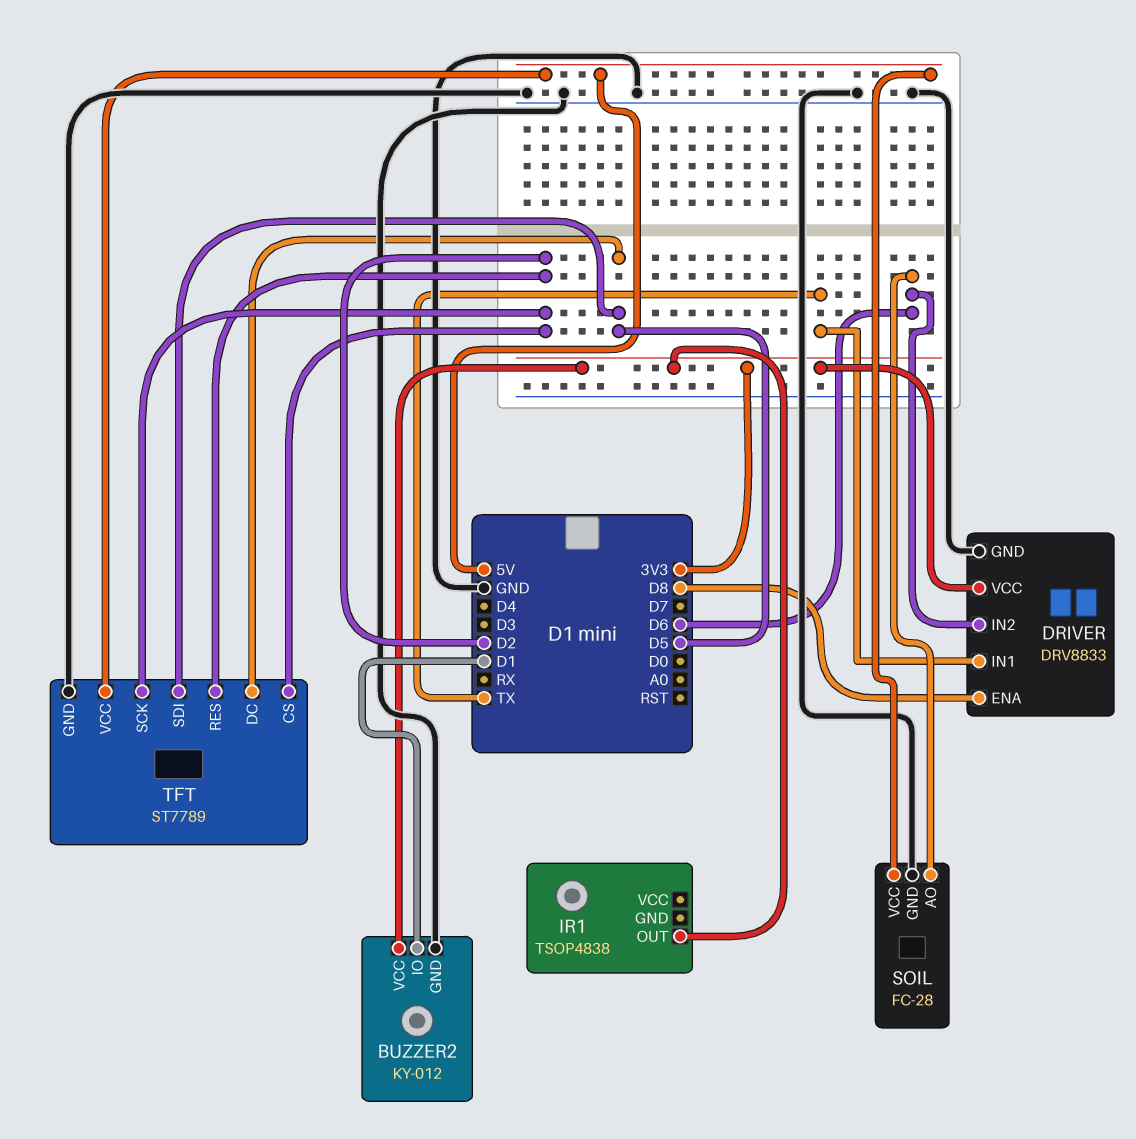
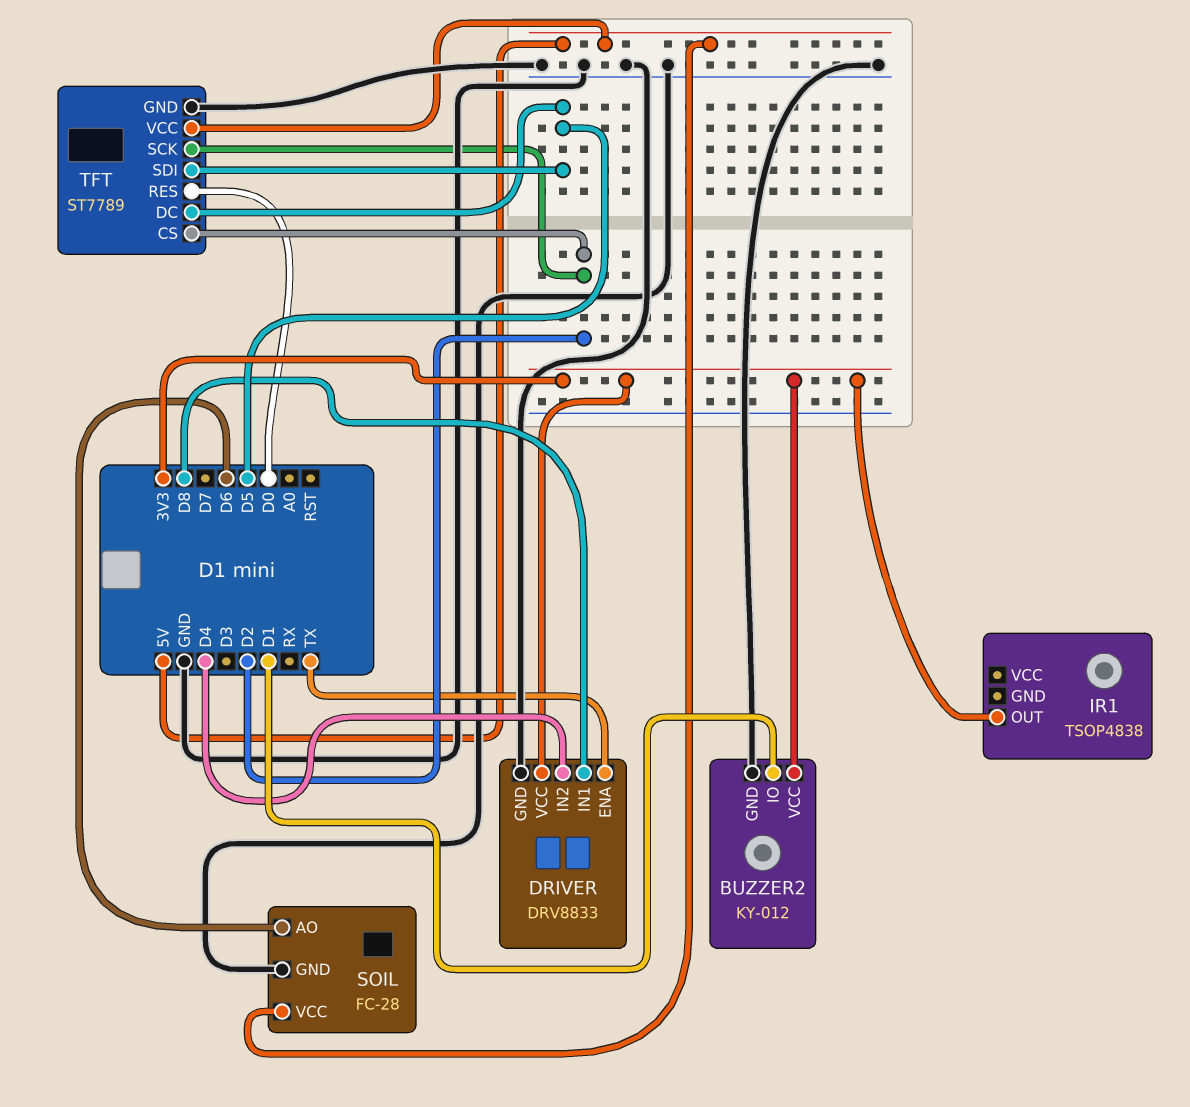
DRIVER pin ENA: D8 -> TX
DRIVER pin IN1: TX -> D8
DRIVER pin IN2: D6 -> D4
TFT pin RES: D2 -> D0

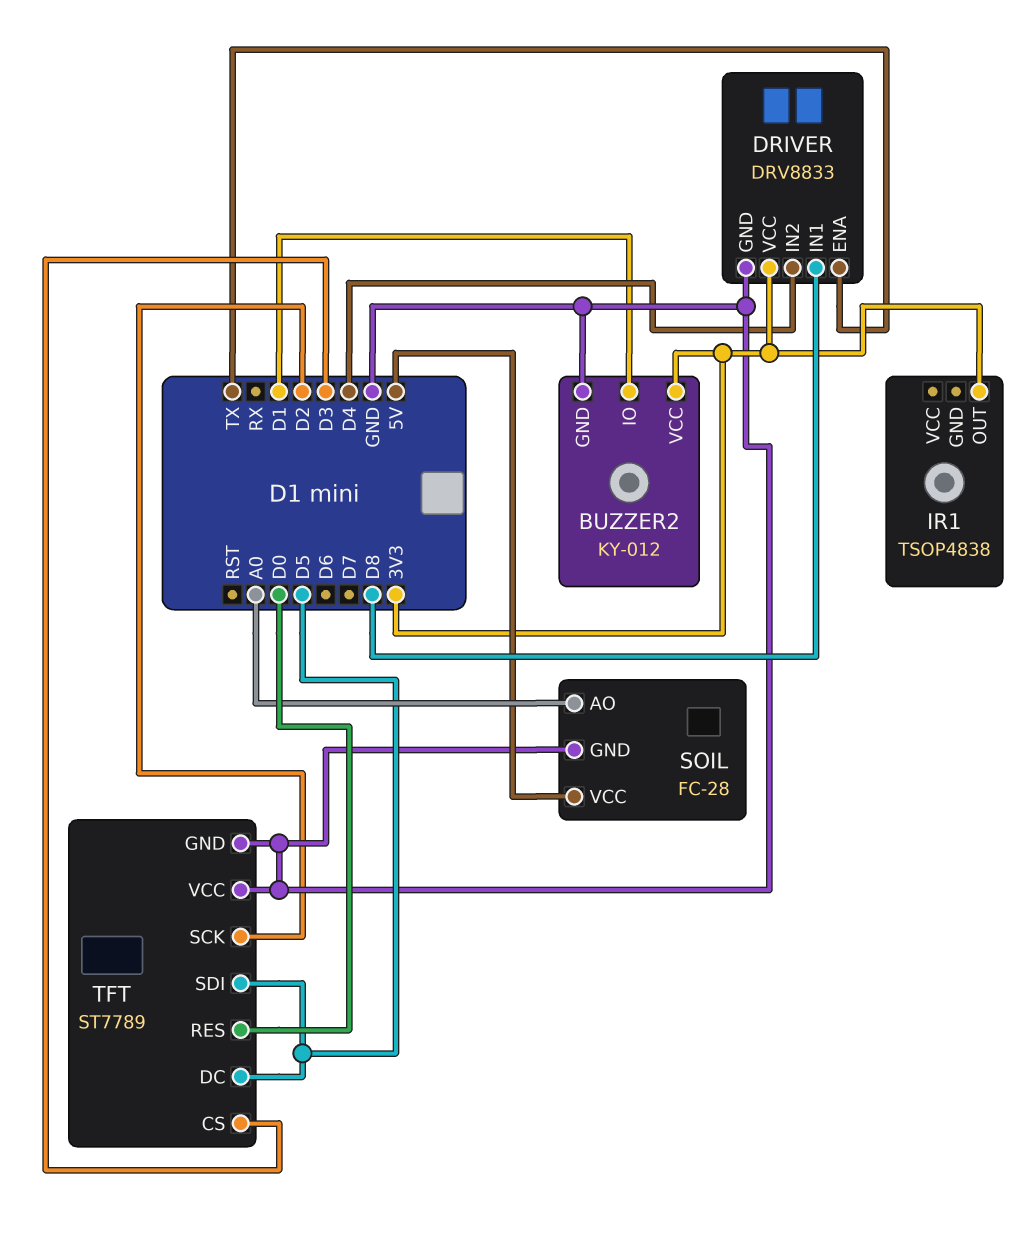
SOIL pin AO: D6 -> A0
TFT pin CS: D2 -> D3
TFT pin VCC: 5V -> GND

